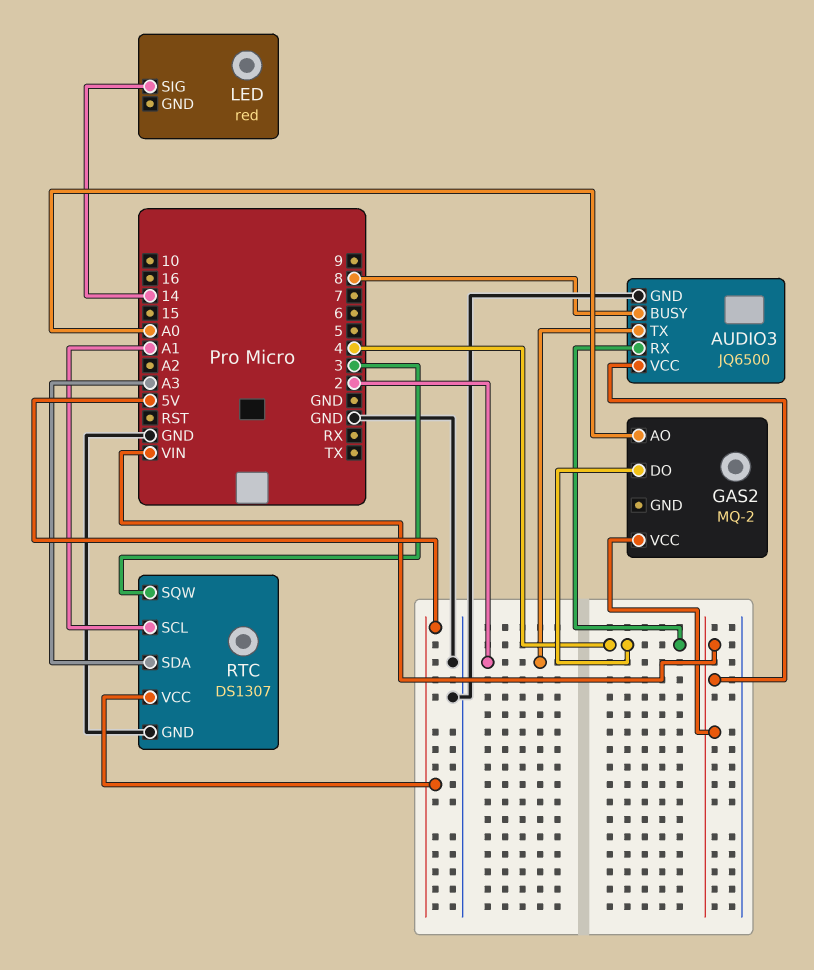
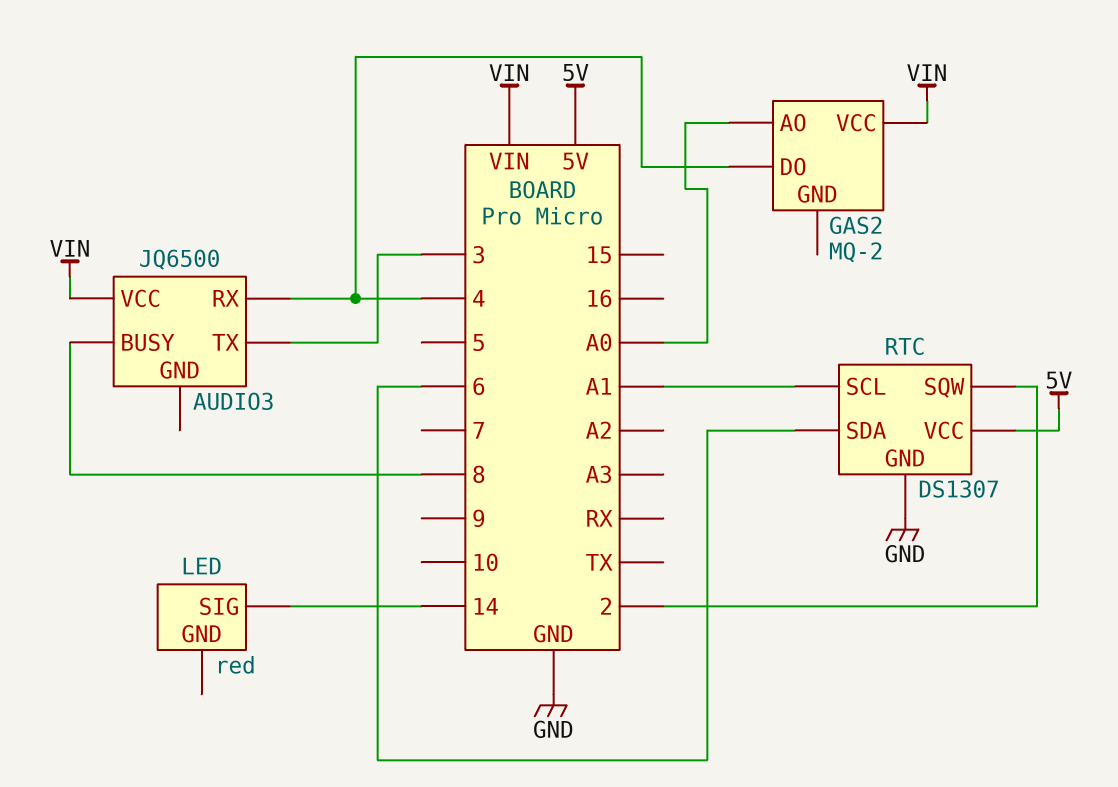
AUDIO3 pin GND: GND -> none
AUDIO3 pin TX: 2 -> 3
RTC pin SDA: A3 -> 6
RTC pin SQW: 3 -> 2

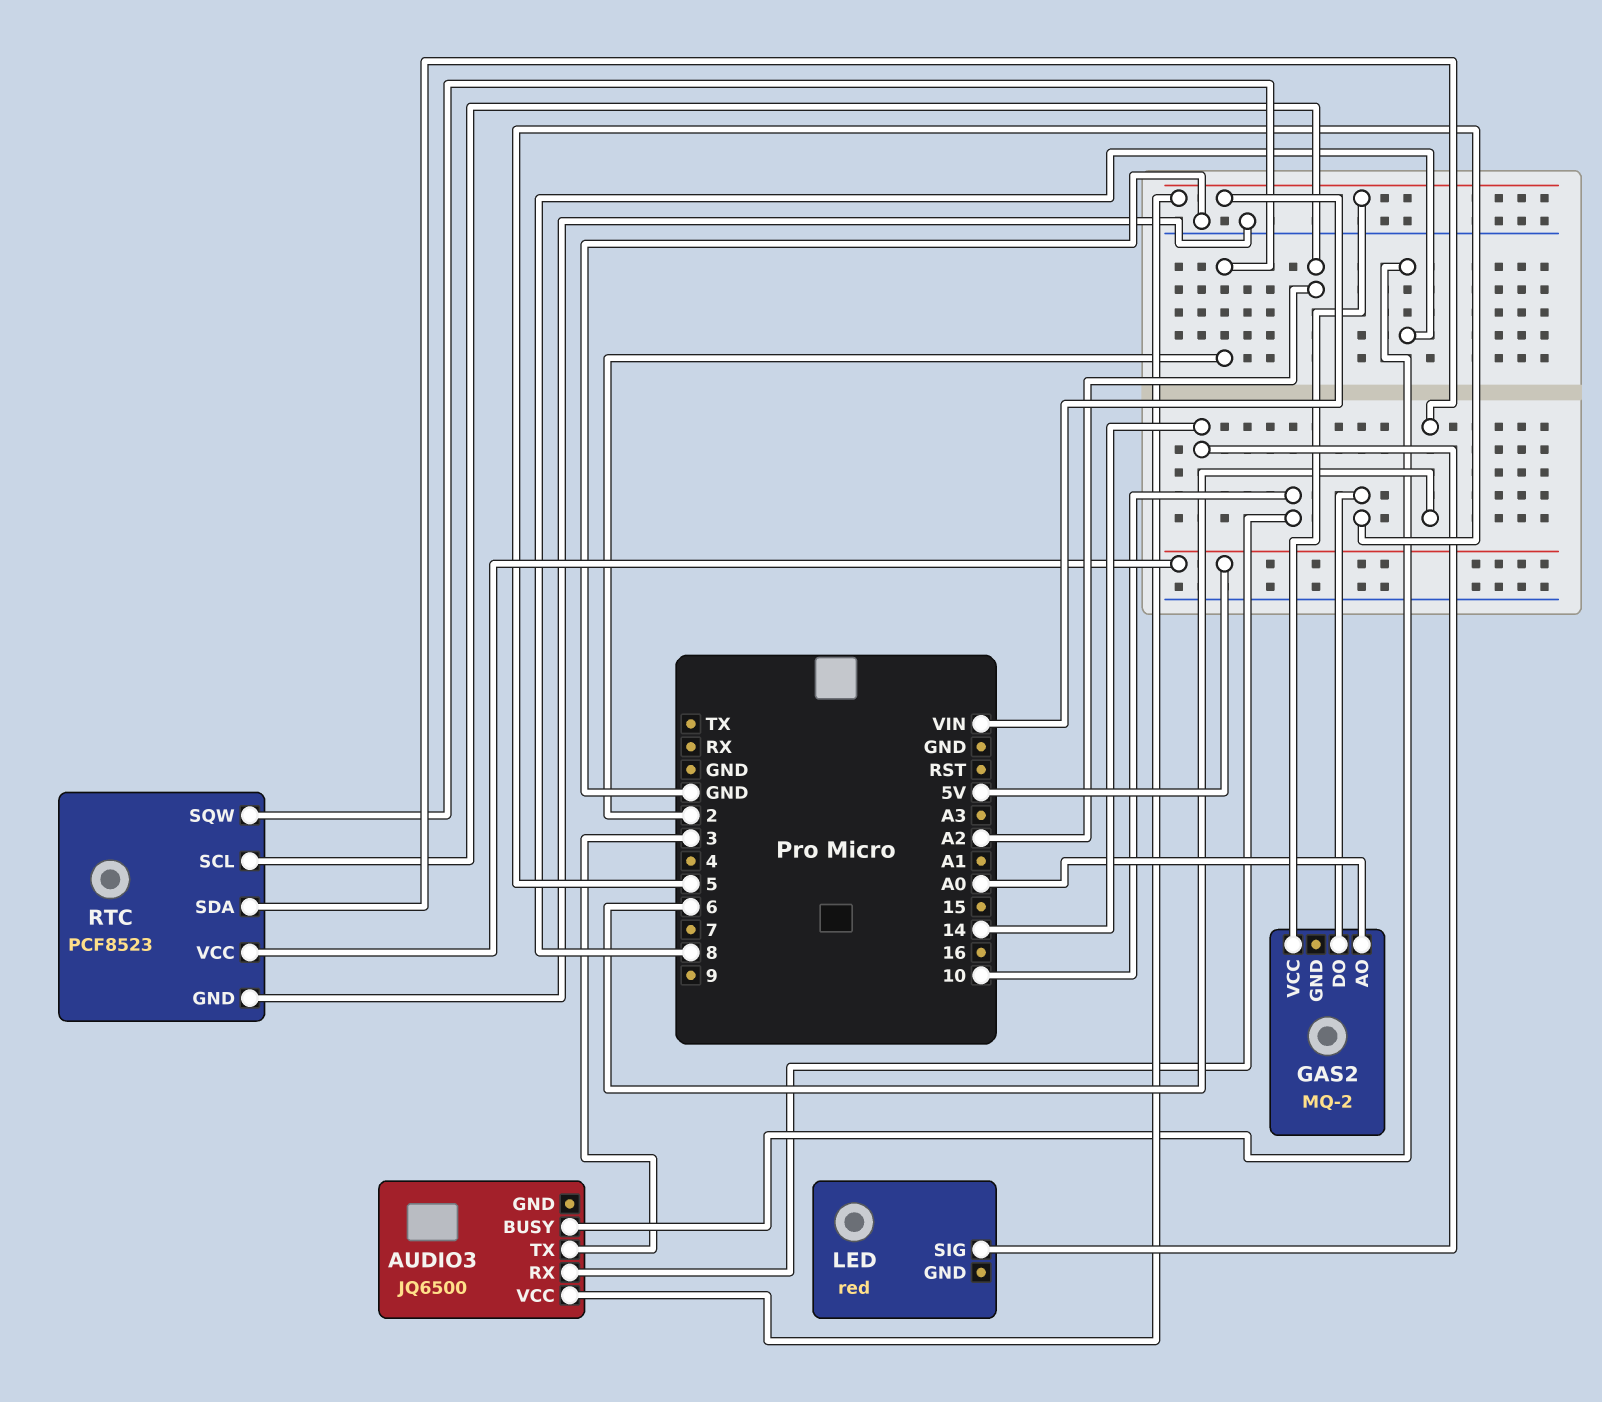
AUDIO3 pin RX: 4 -> 10
GAS2 pin DO: 4 -> 5
RTC: DS1307 -> PCF8523
RTC pin SCL: A1 -> A2

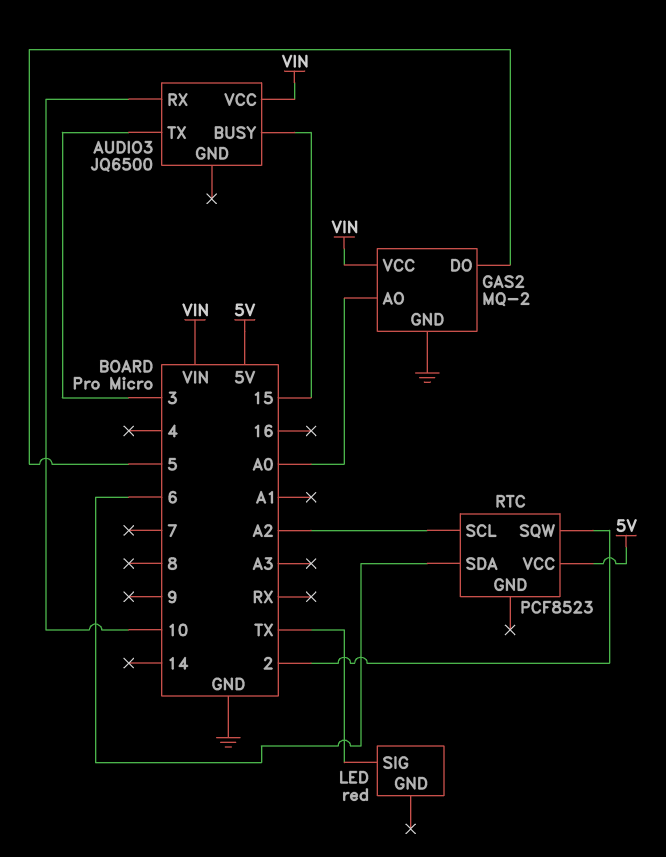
AUDIO3 pin BUSY: 8 -> 15
GAS2 pin GND: none -> GND
LED pin SIG: 14 -> TX
RTC pin GND: GND -> none

